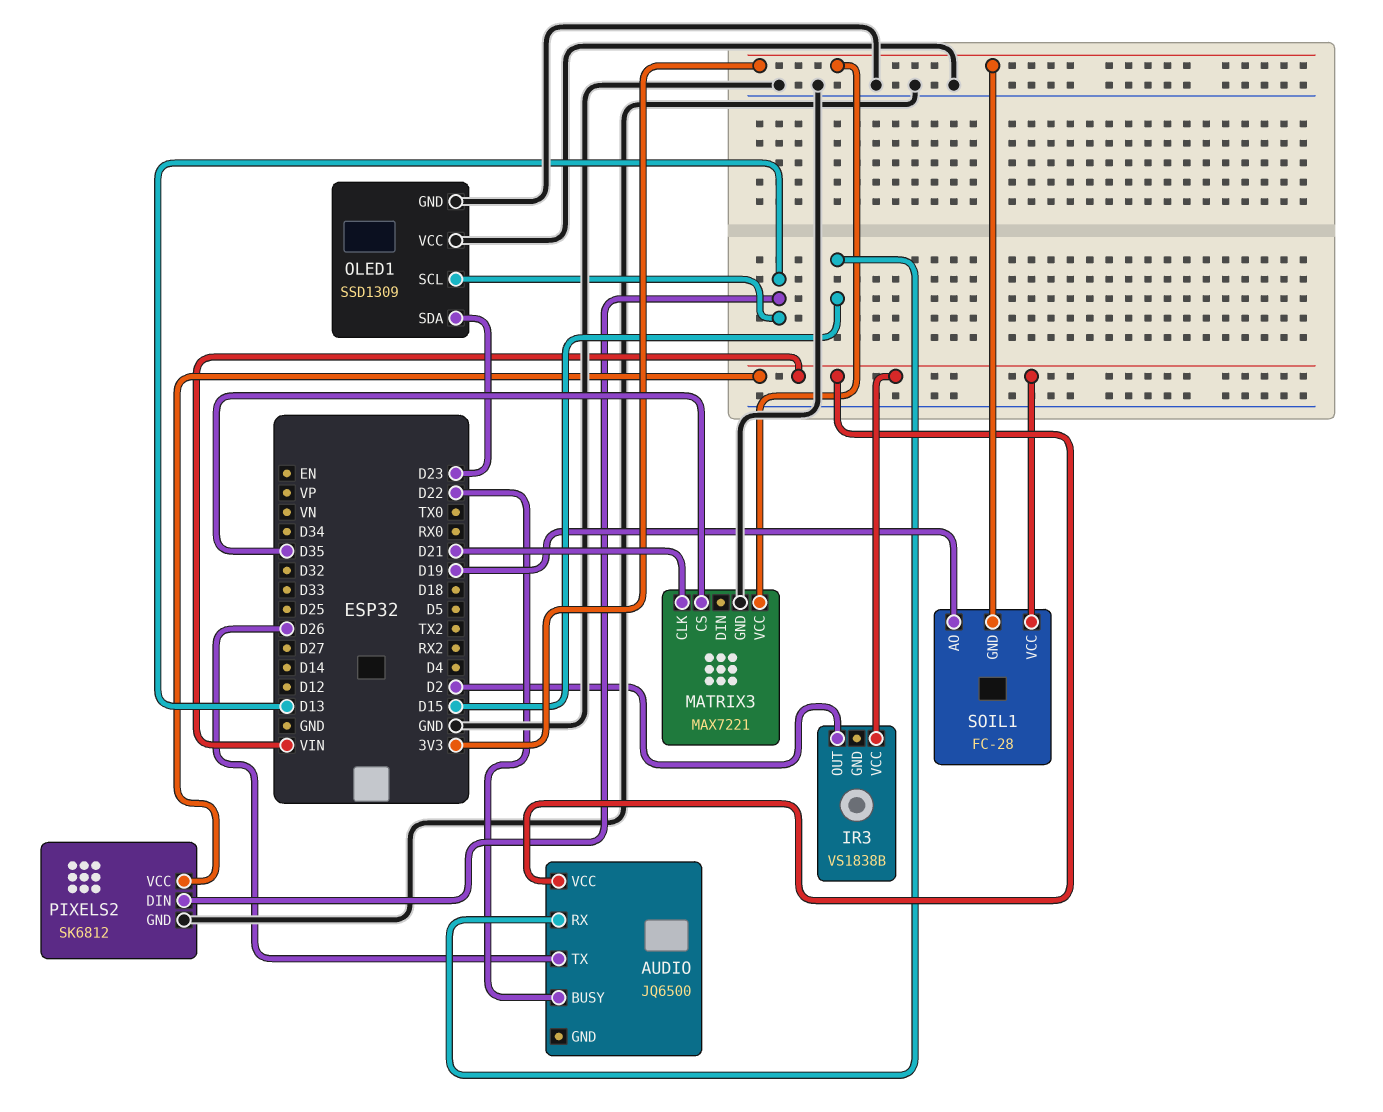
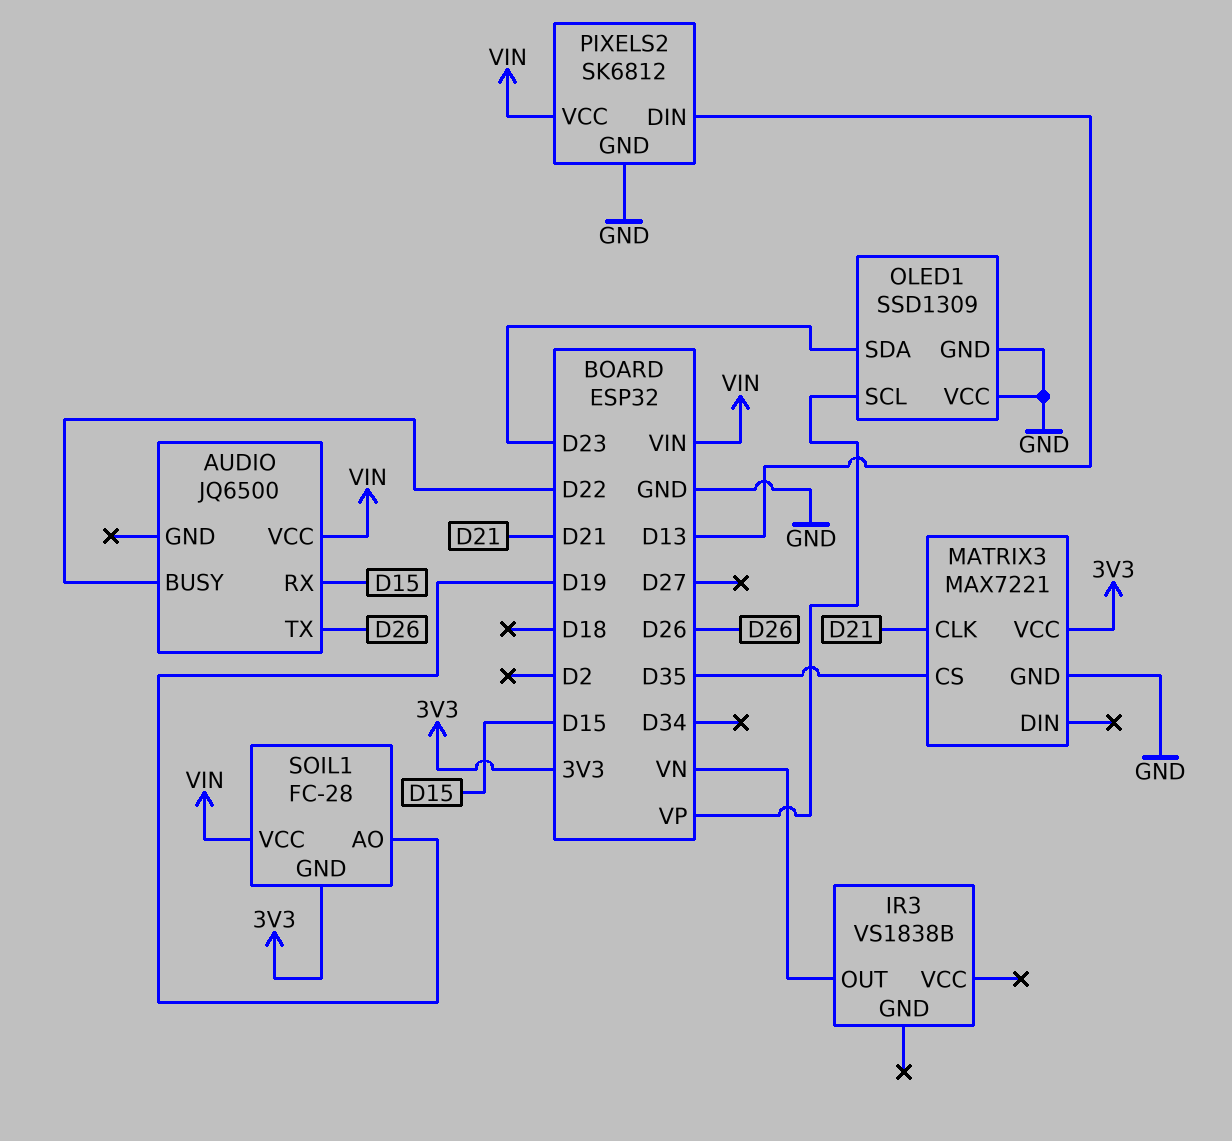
IR3 pin OUT: D2 -> VN
IR3 pin VCC: VIN -> none
OLED1 pin SCL: D13 -> VP

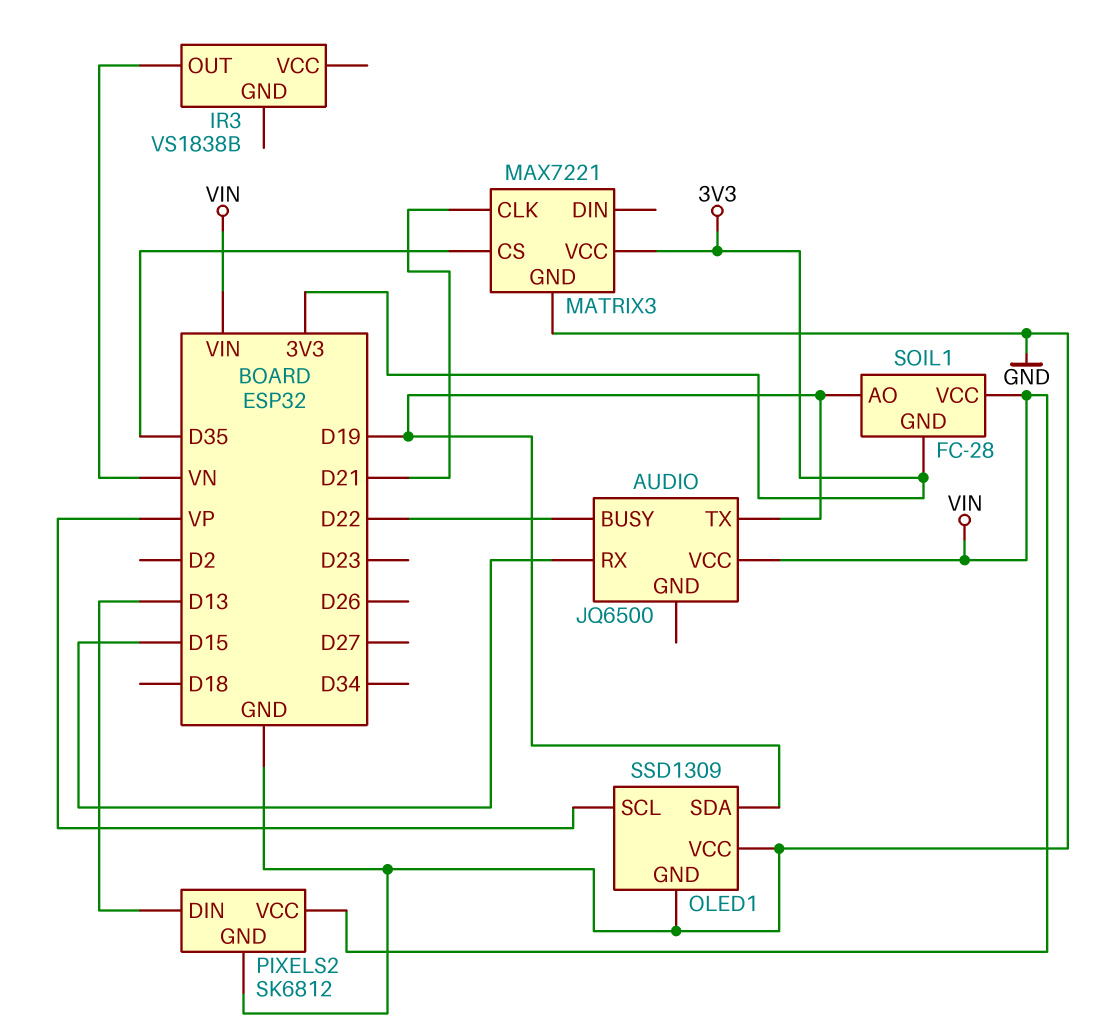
AUDIO pin TX: D26 -> D19
OLED1 pin SDA: D23 -> D19

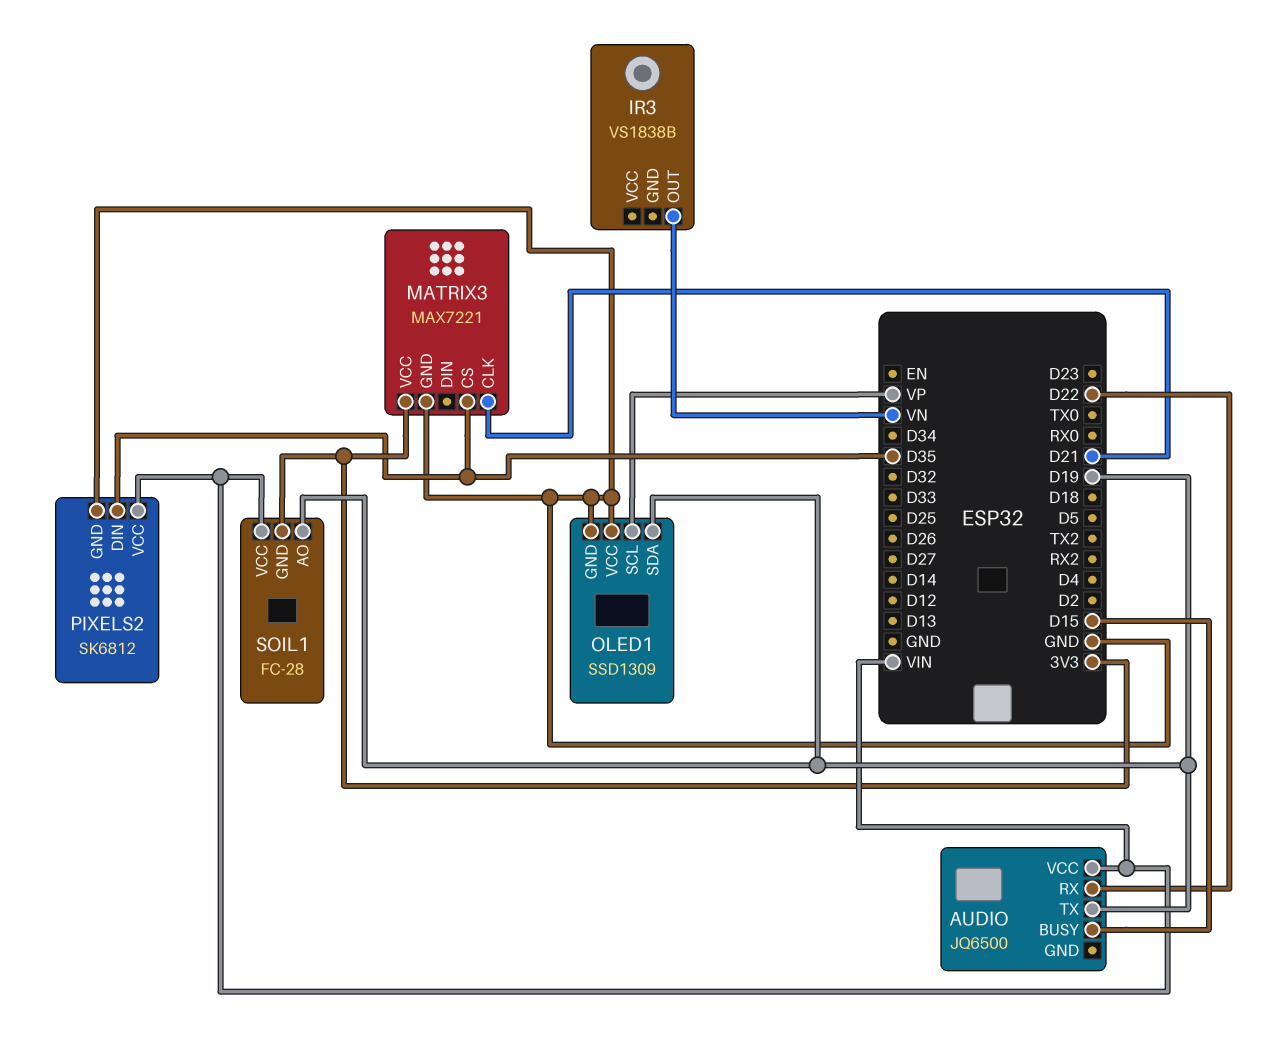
AUDIO pin BUSY: D22 -> D15
AUDIO pin RX: D15 -> D22
PIXELS2 pin DIN: D13 -> D35

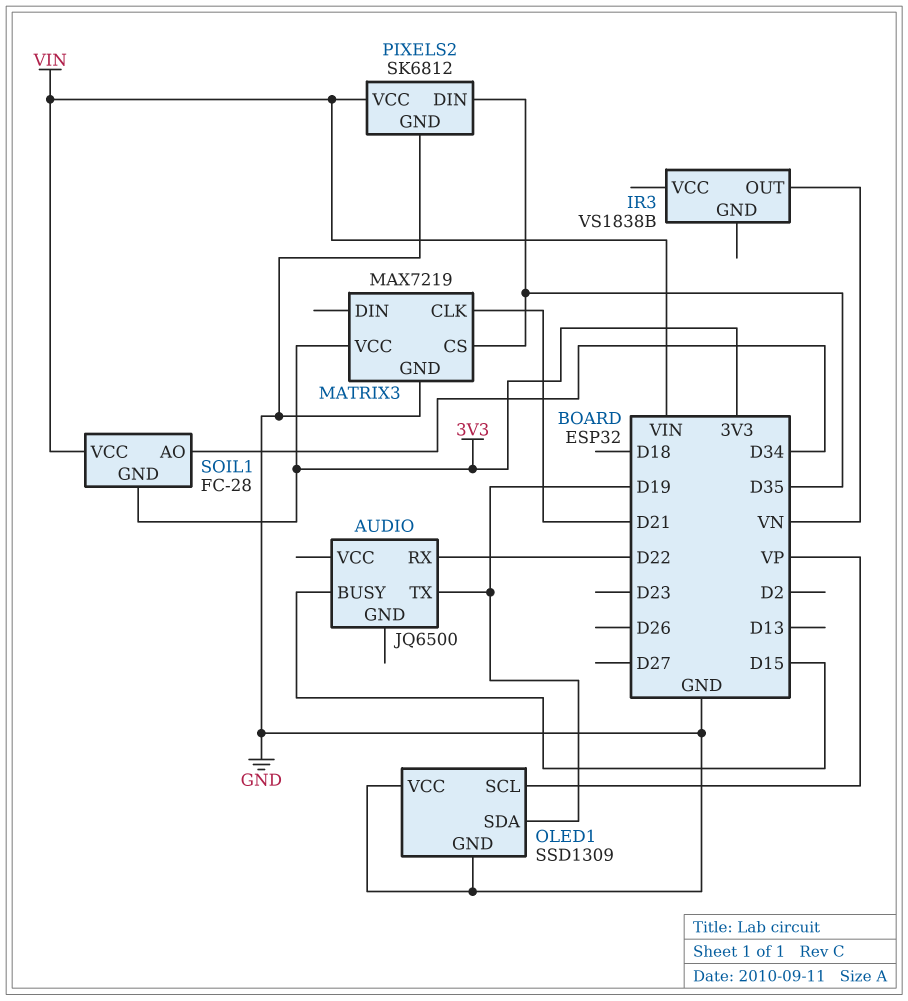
AUDIO pin VCC: VIN -> none
MATRIX3: MAX7221 -> MAX7219
SOIL1 pin AO: D19 -> D34

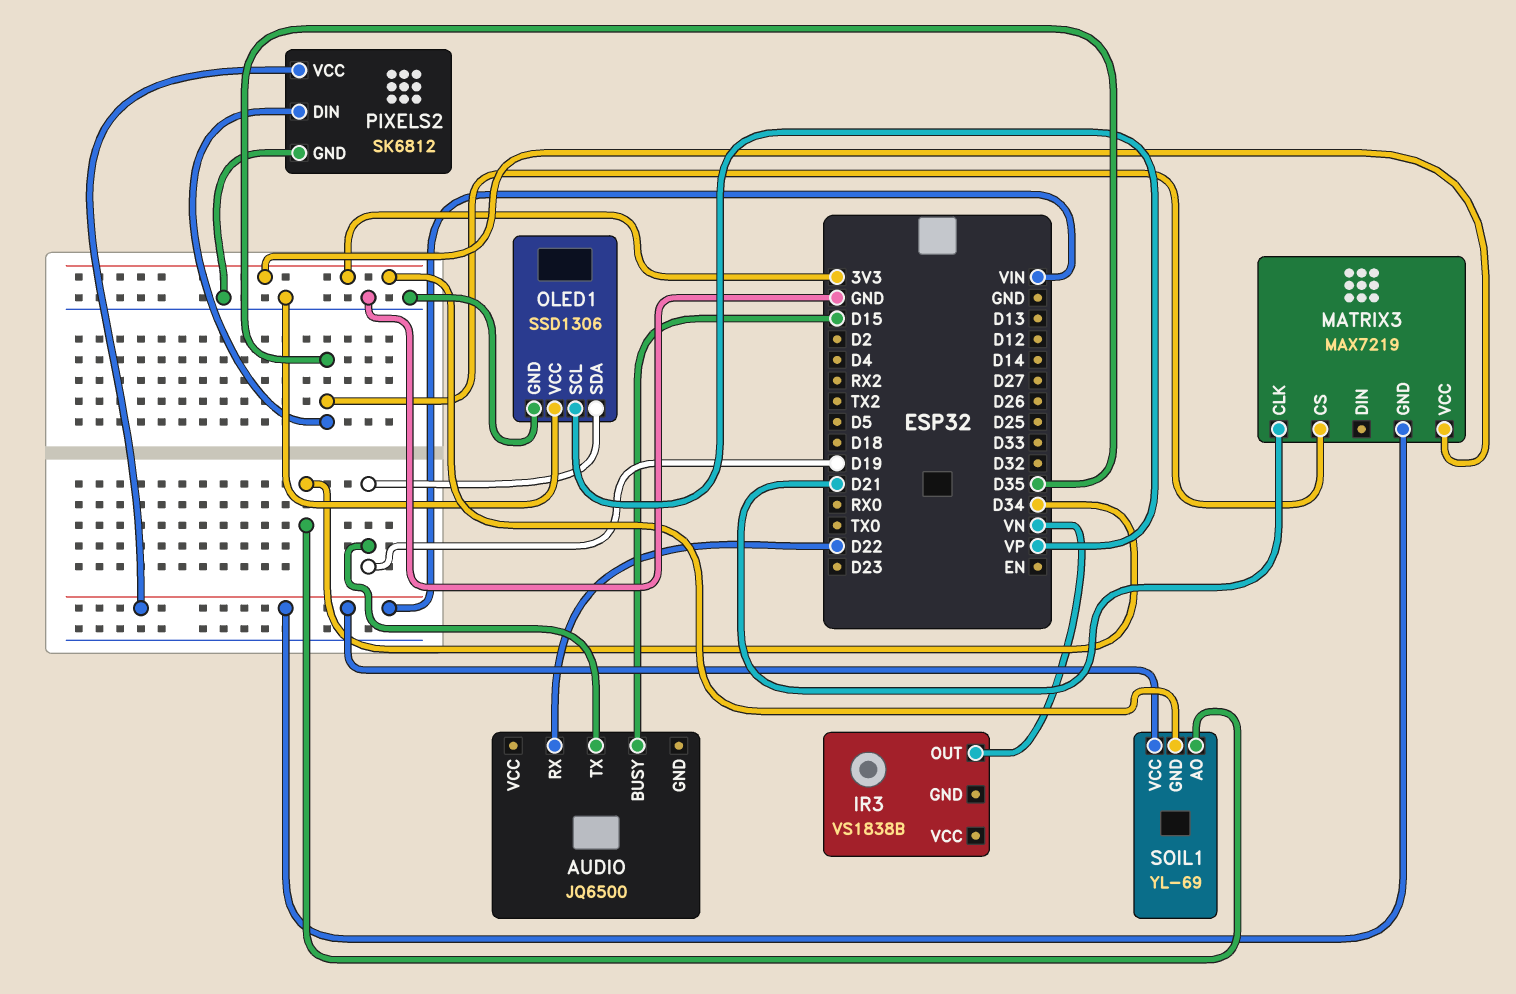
MATRIX3 pin GND: GND -> VIN
OLED1: SSD1309 -> SSD1306
SOIL1: FC-28 -> YL-69

